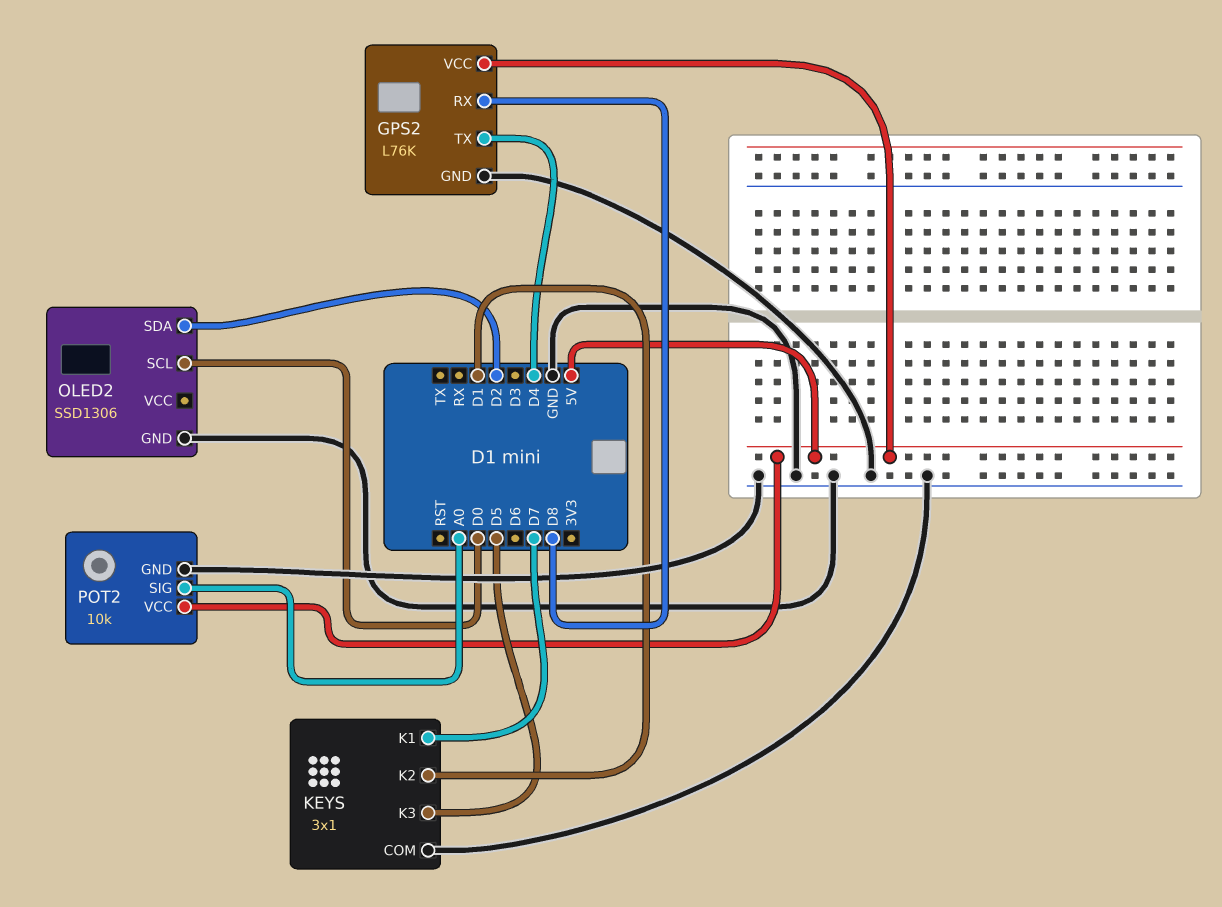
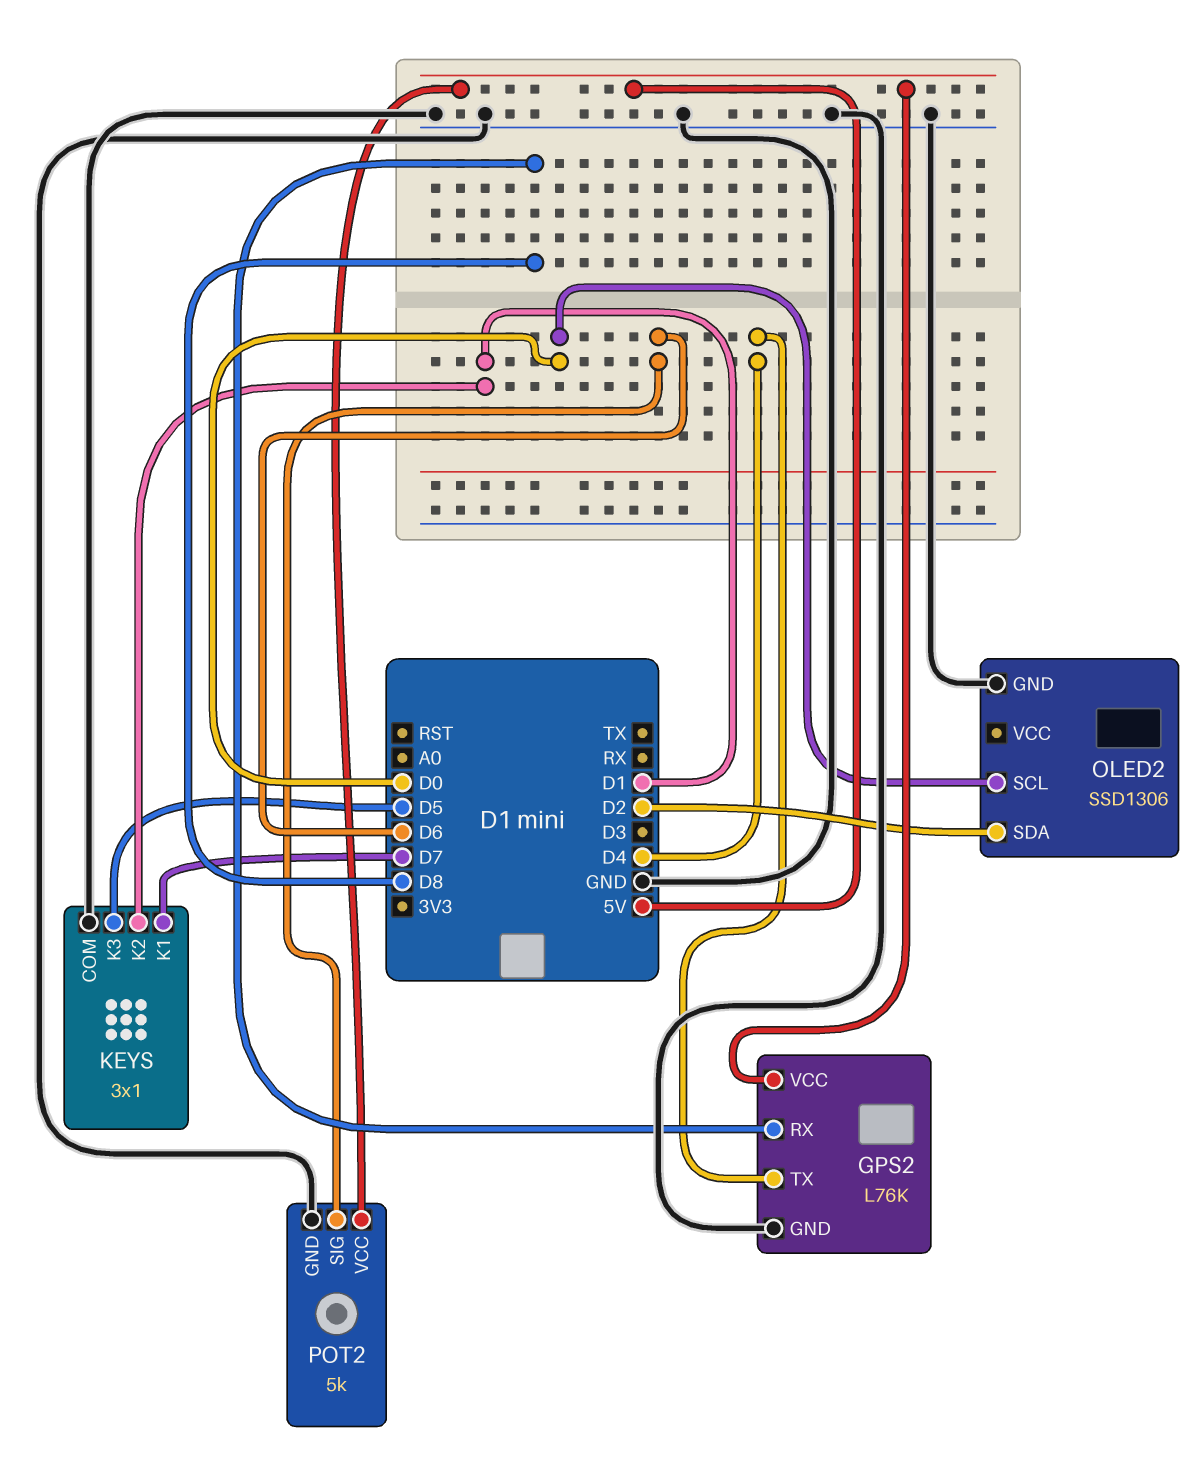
POT2: 10k -> 5k
POT2 pin SIG: A0 -> D6

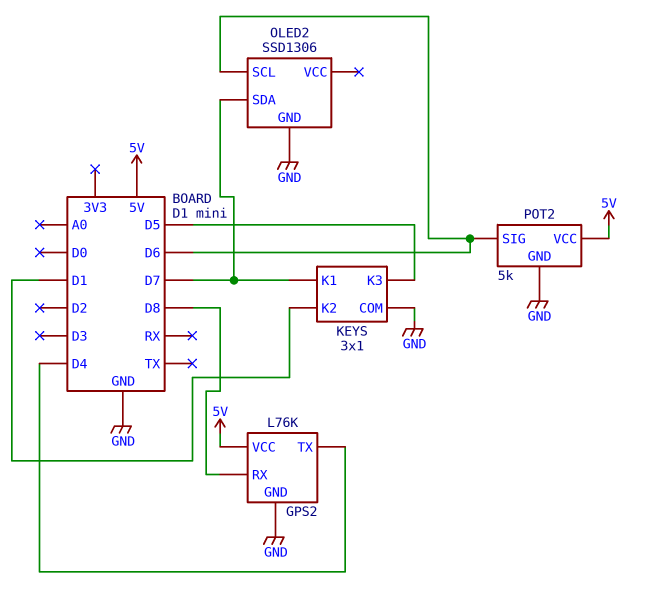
OLED2 pin SCL: D0 -> D6
OLED2 pin SDA: D2 -> D7

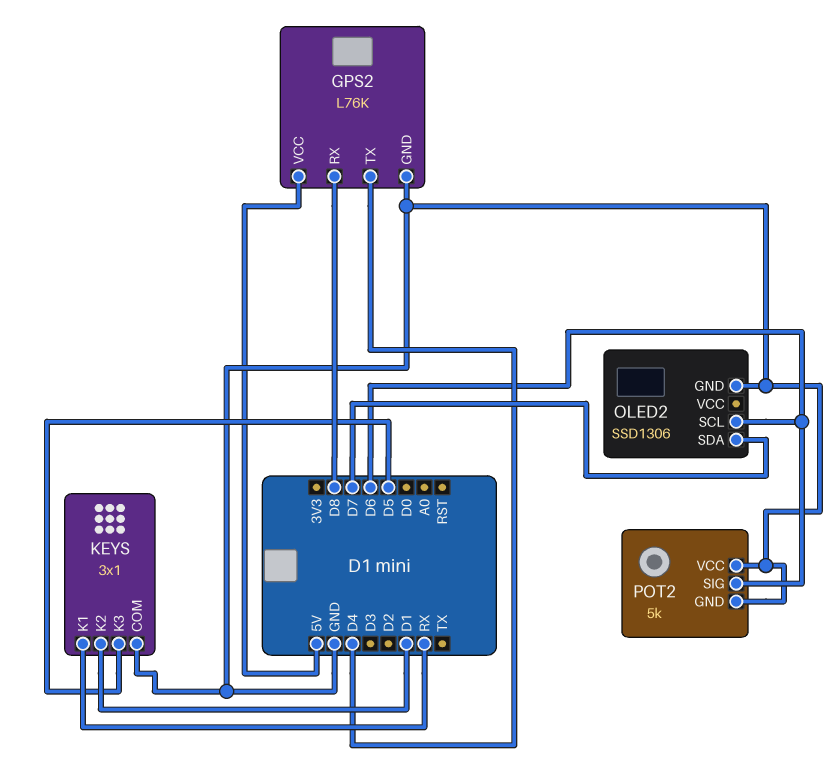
KEYS pin K1: D7 -> RX
POT2 pin VCC: 5V -> GND

